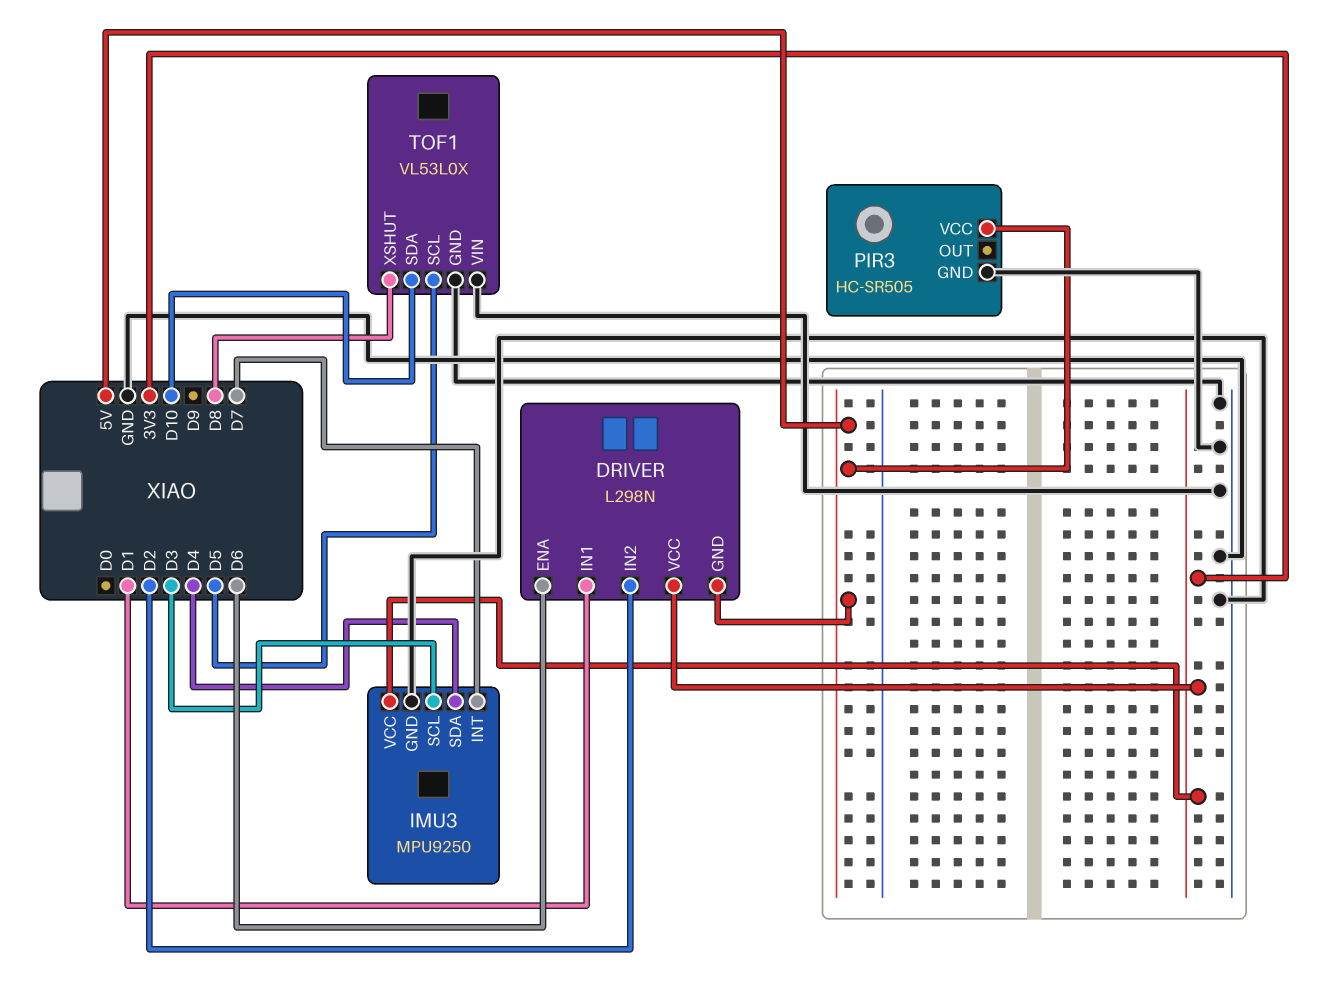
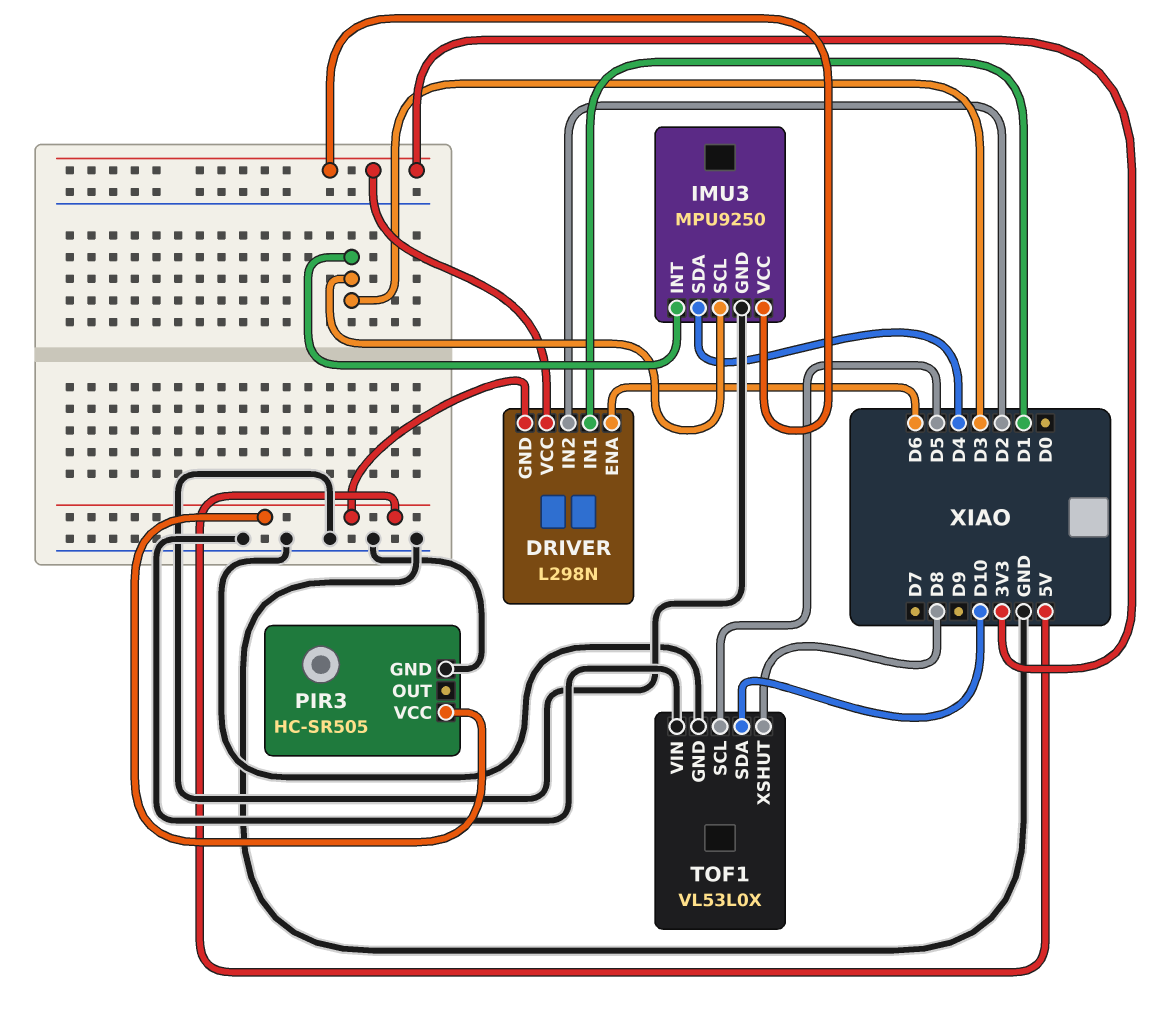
IMU3 pin INT: D7 -> D3

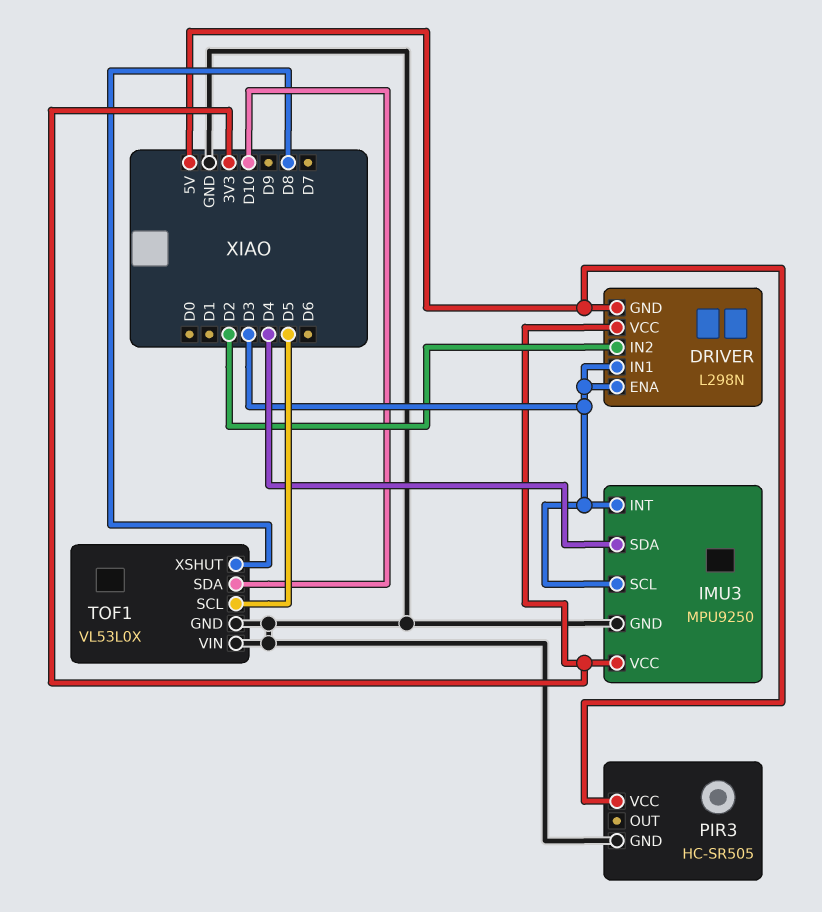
DRIVER pin ENA: D6 -> D3
DRIVER pin IN1: D1 -> D3

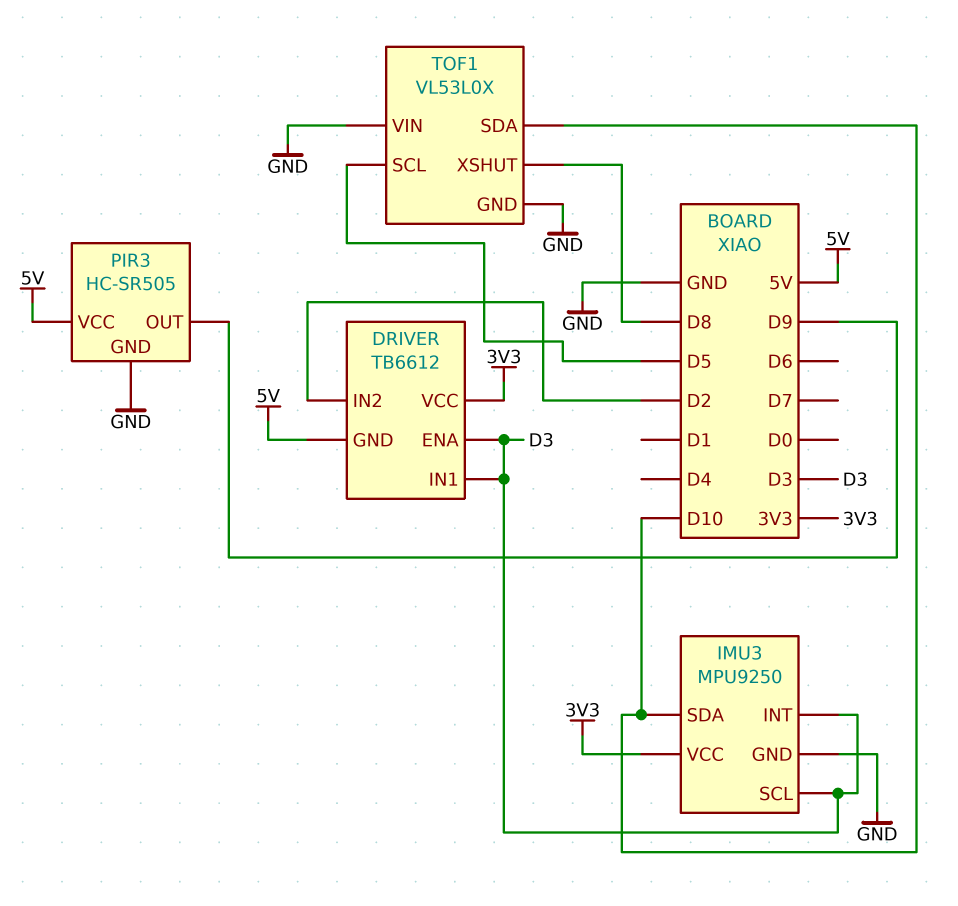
DRIVER: L298N -> TB6612
IMU3 pin SDA: D4 -> D10
PIR3 pin OUT: none -> D9

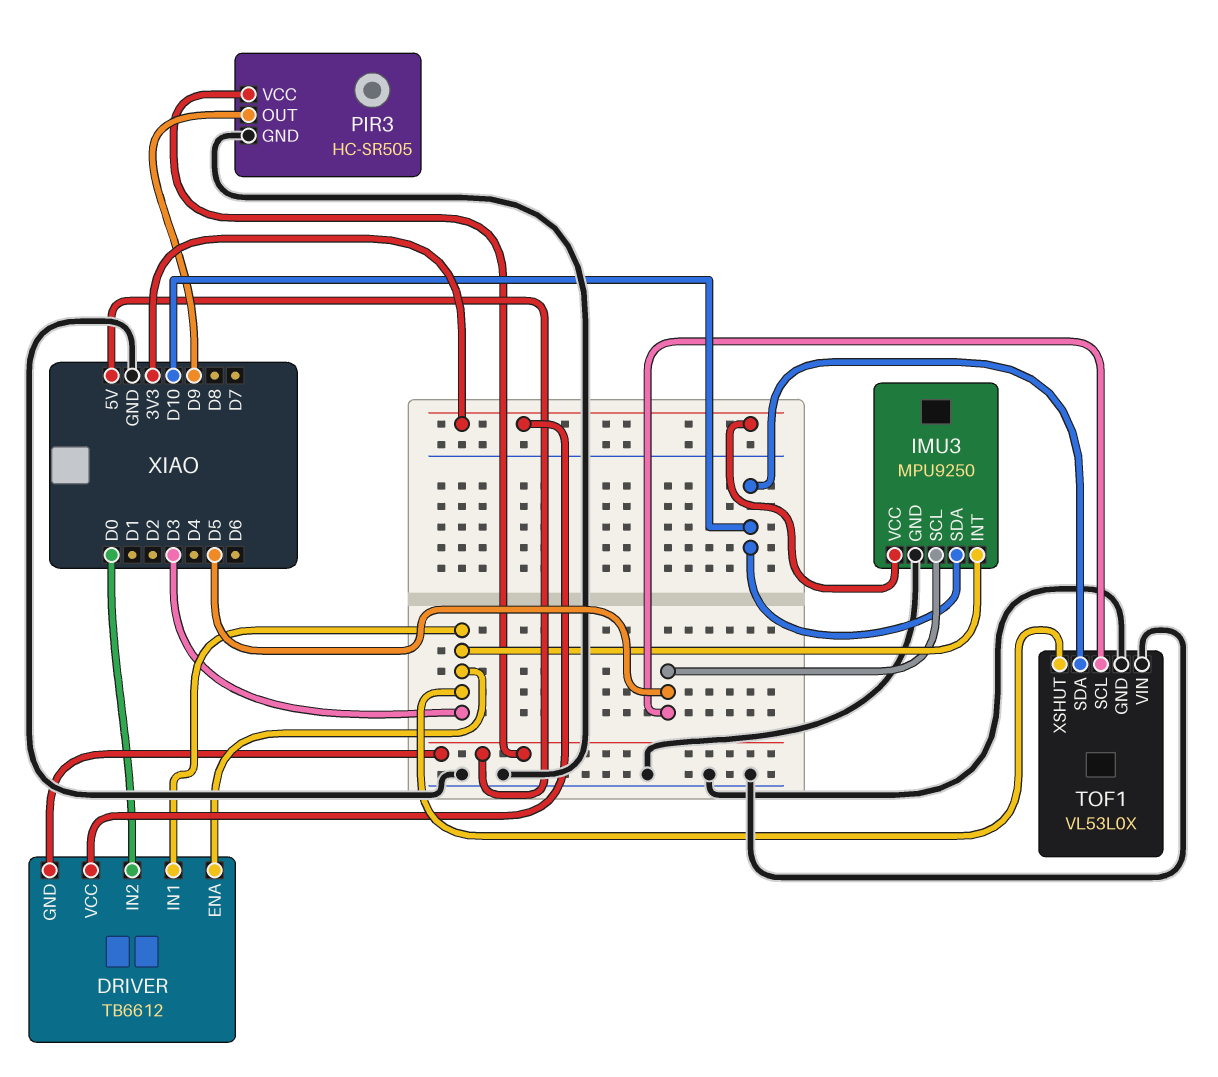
DRIVER pin IN2: D2 -> D0
IMU3 pin SCL: D3 -> D5
TOF1 pin XSHUT: D8 -> D3

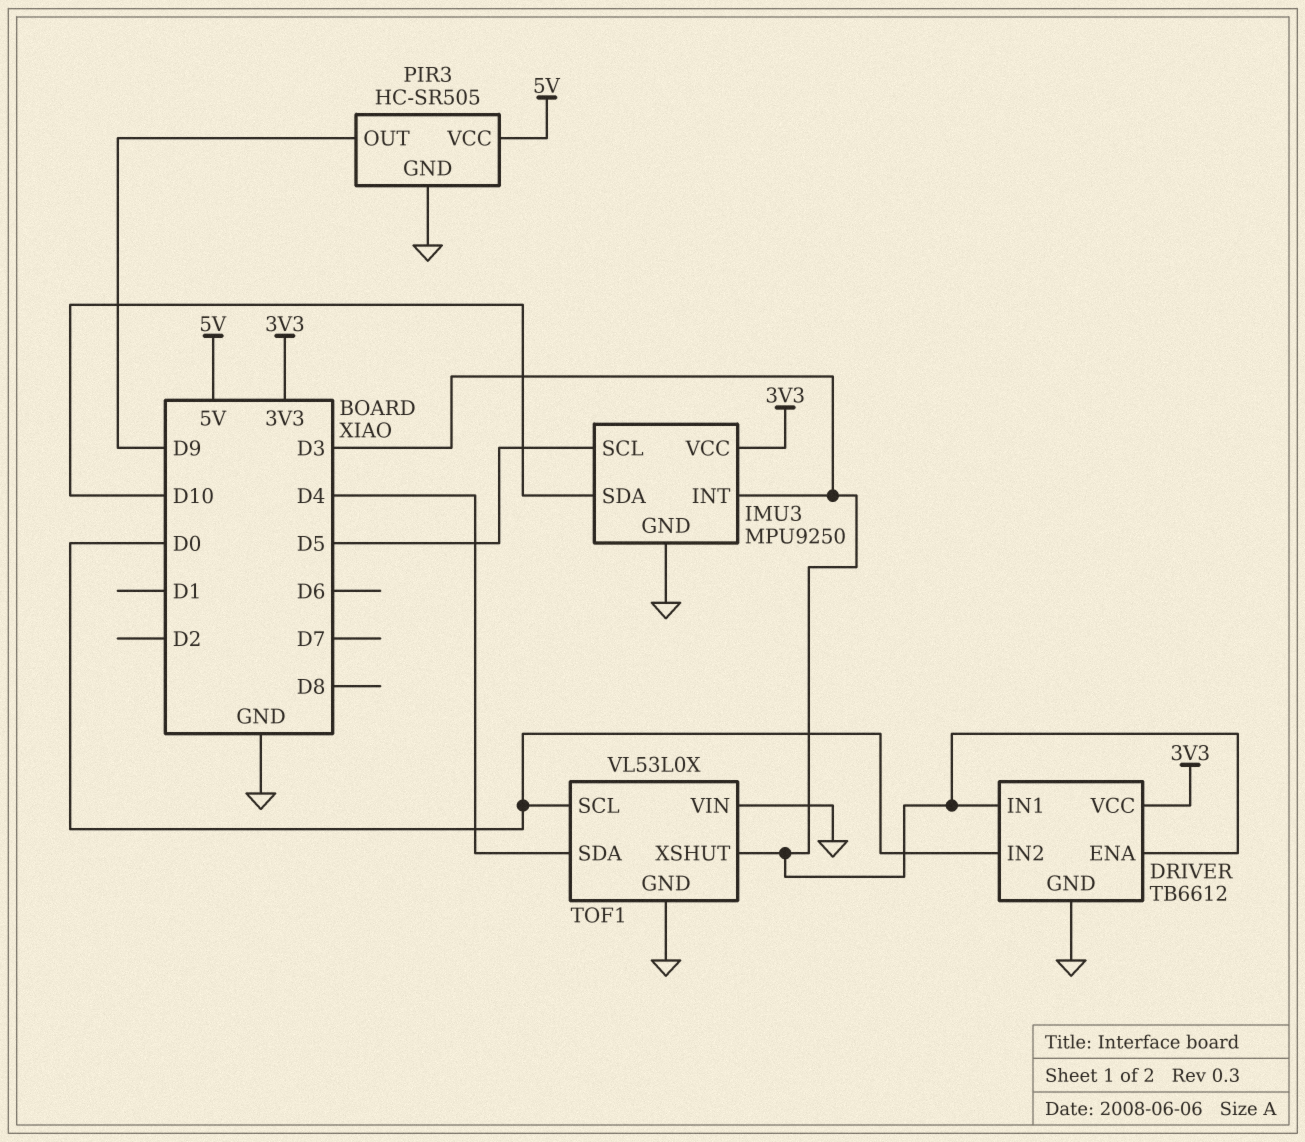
DRIVER pin GND: 5V -> GND
TOF1 pin SCL: D5 -> D0
TOF1 pin SDA: D10 -> D4

